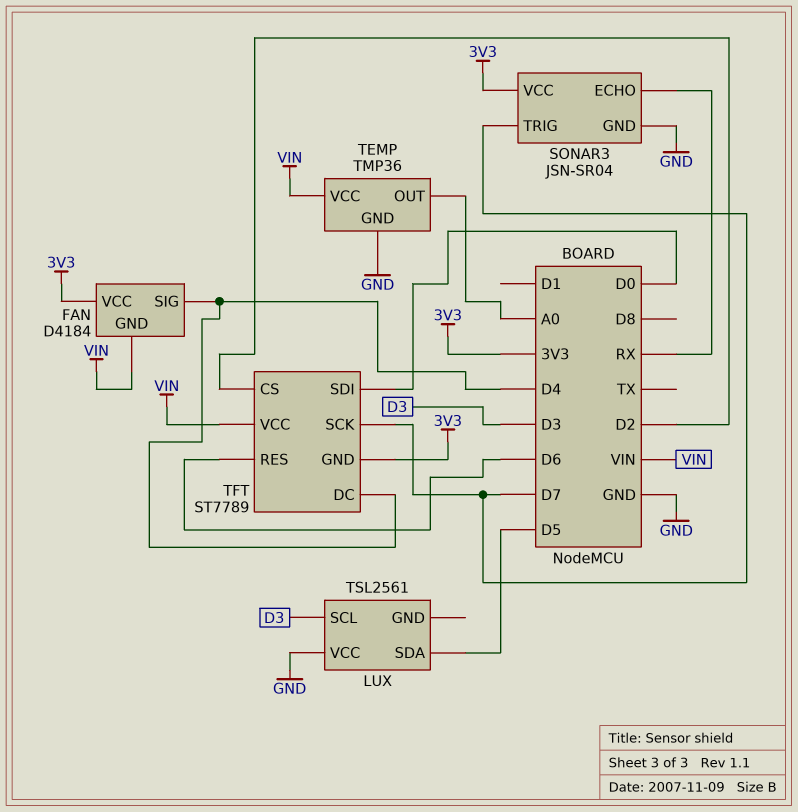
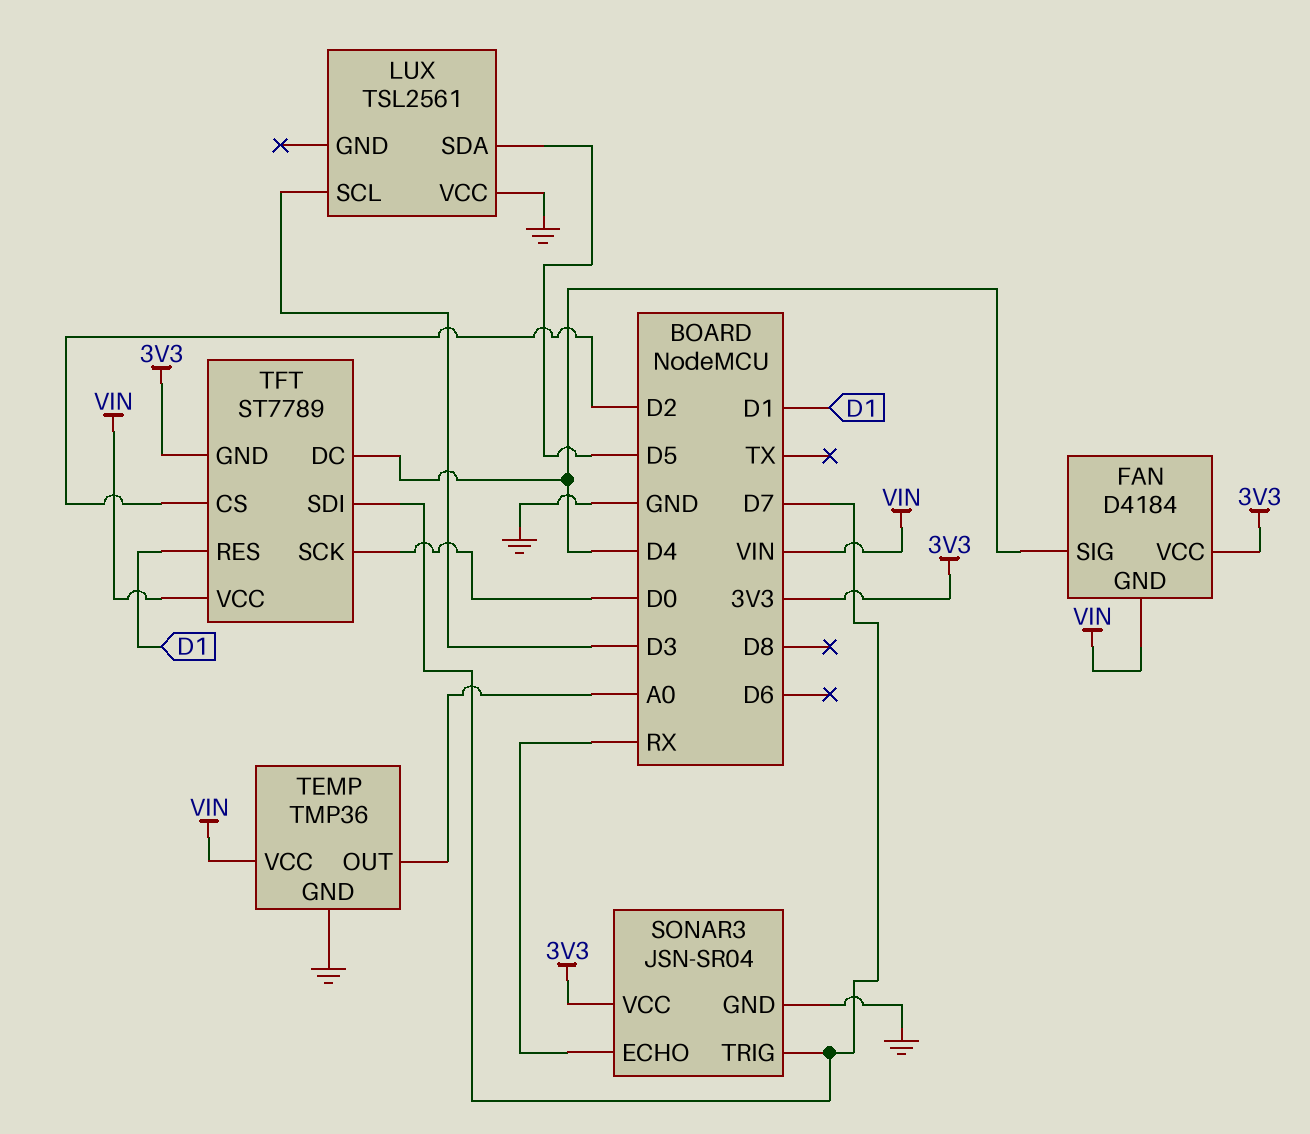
TFT pin RES: D6 -> D1
TFT pin SCK: D7 -> D0
TFT pin SDI: D0 -> D7

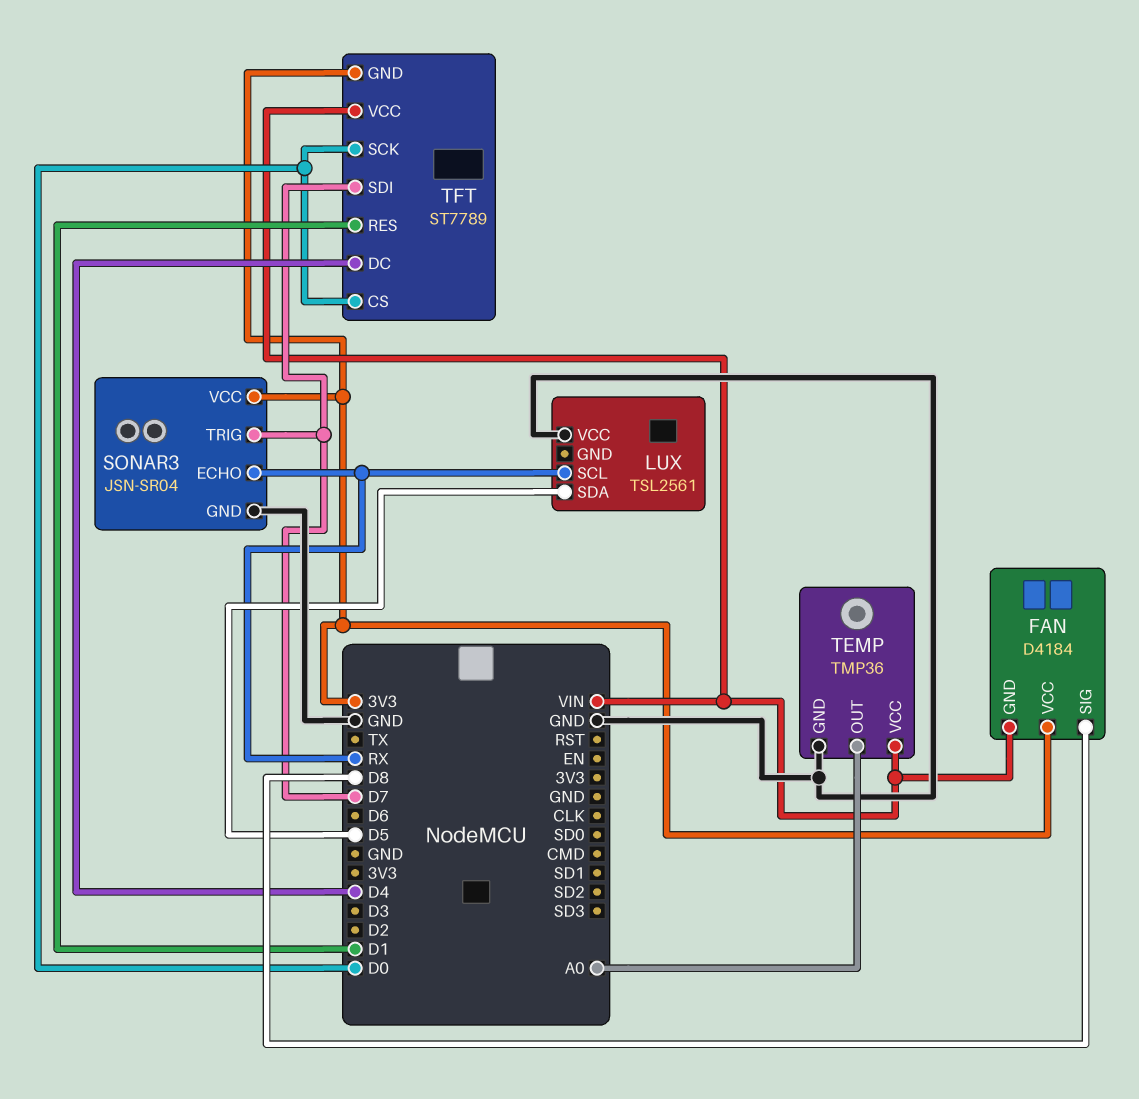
FAN pin SIG: D4 -> D8
LUX pin SCL: D3 -> RX
TFT pin CS: D2 -> D0

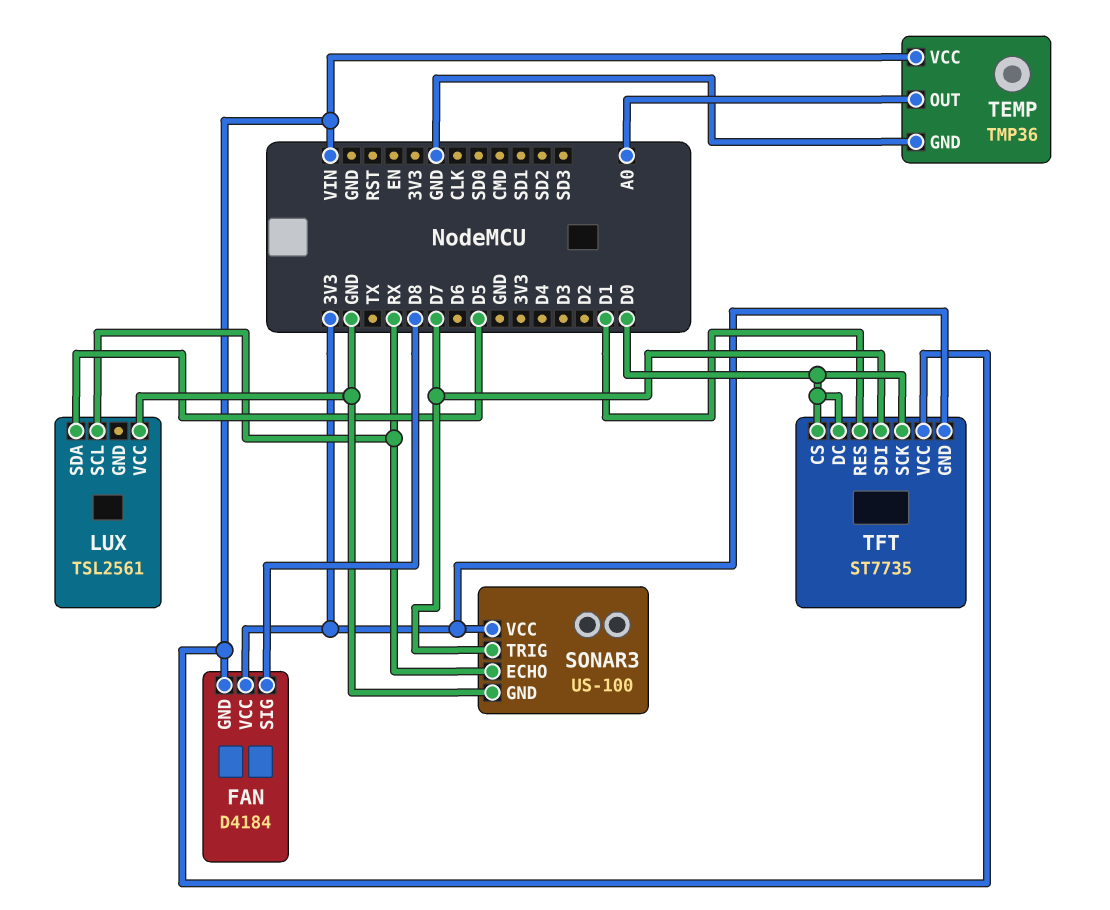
SONAR3: JSN-SR04 -> US-100
TFT: ST7789 -> ST7735
TFT pin DC: D4 -> D0

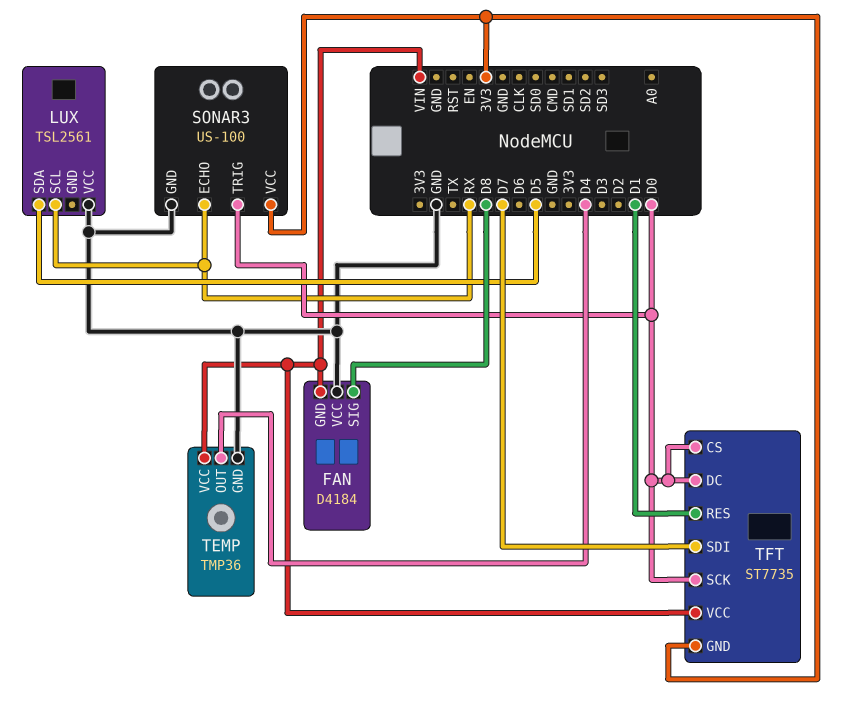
FAN pin VCC: 3V3 -> GND
SONAR3 pin TRIG: D7 -> D0
TEMP pin OUT: A0 -> D4

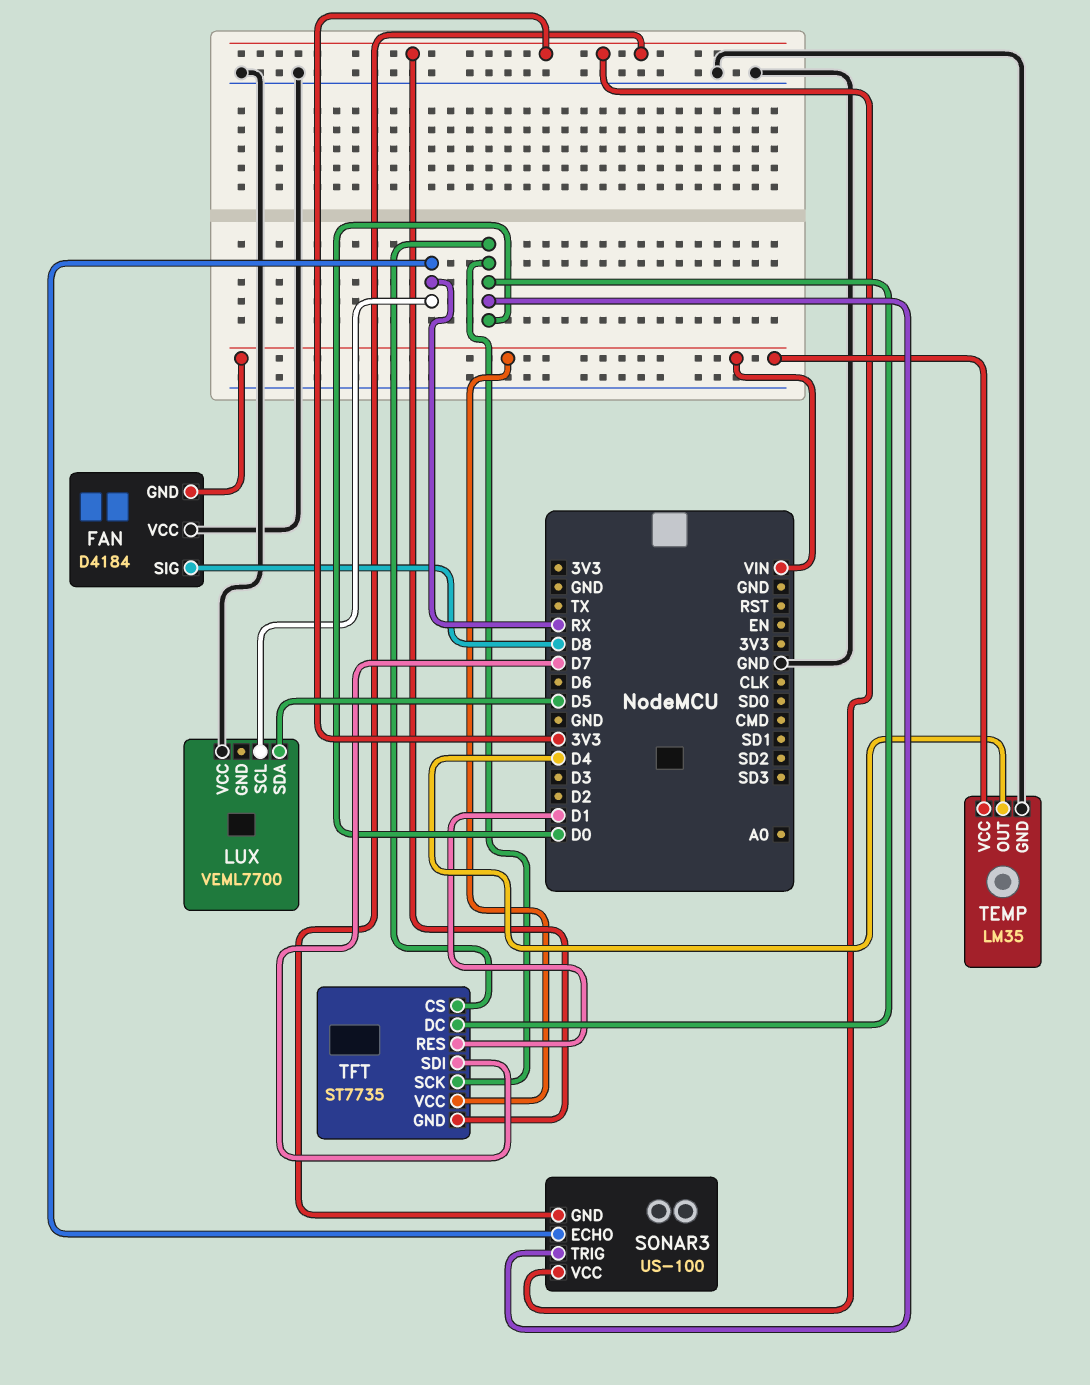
LUX: TSL2561 -> VEML7700
SONAR3 pin GND: GND -> 3V3
TEMP: TMP36 -> LM35

